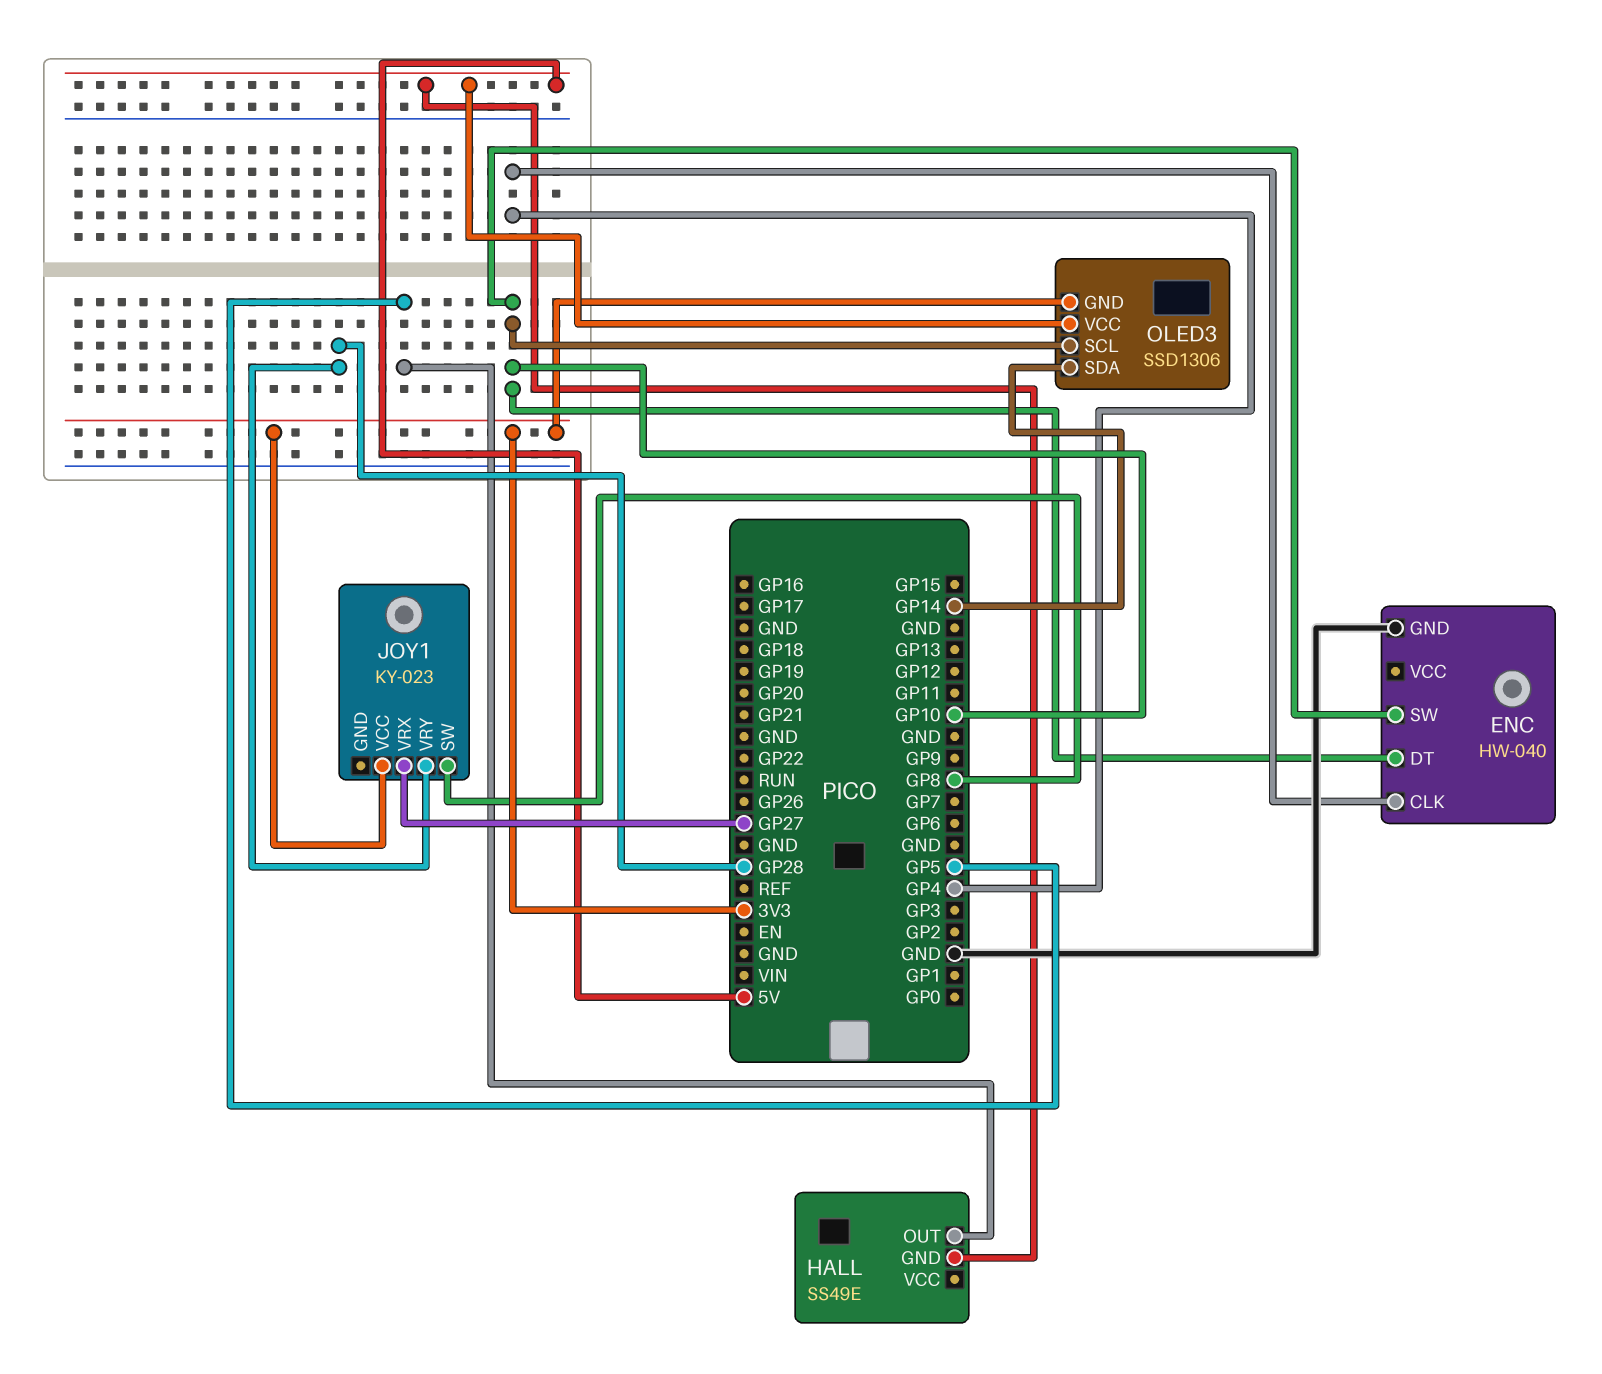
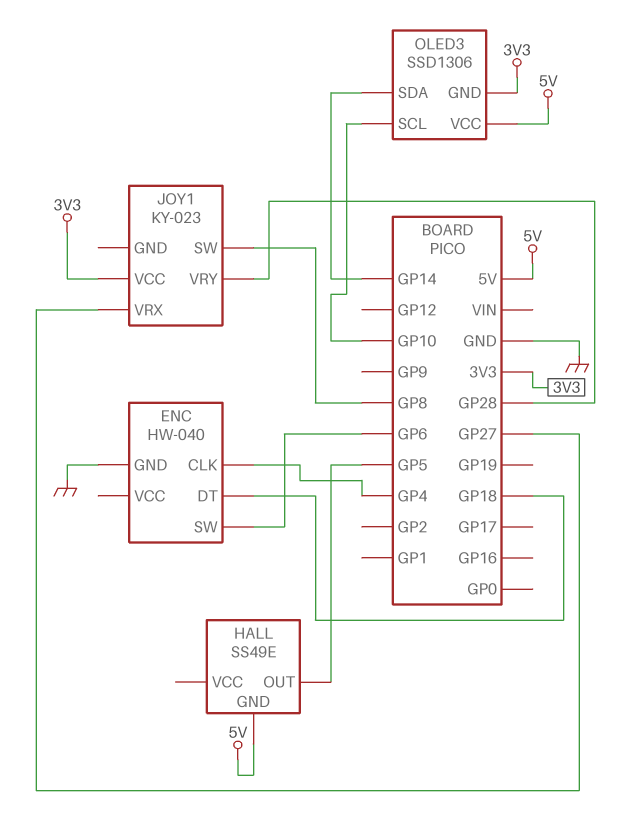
ENC pin DT: GP10 -> GP18
ENC pin SW: GP10 -> GP6

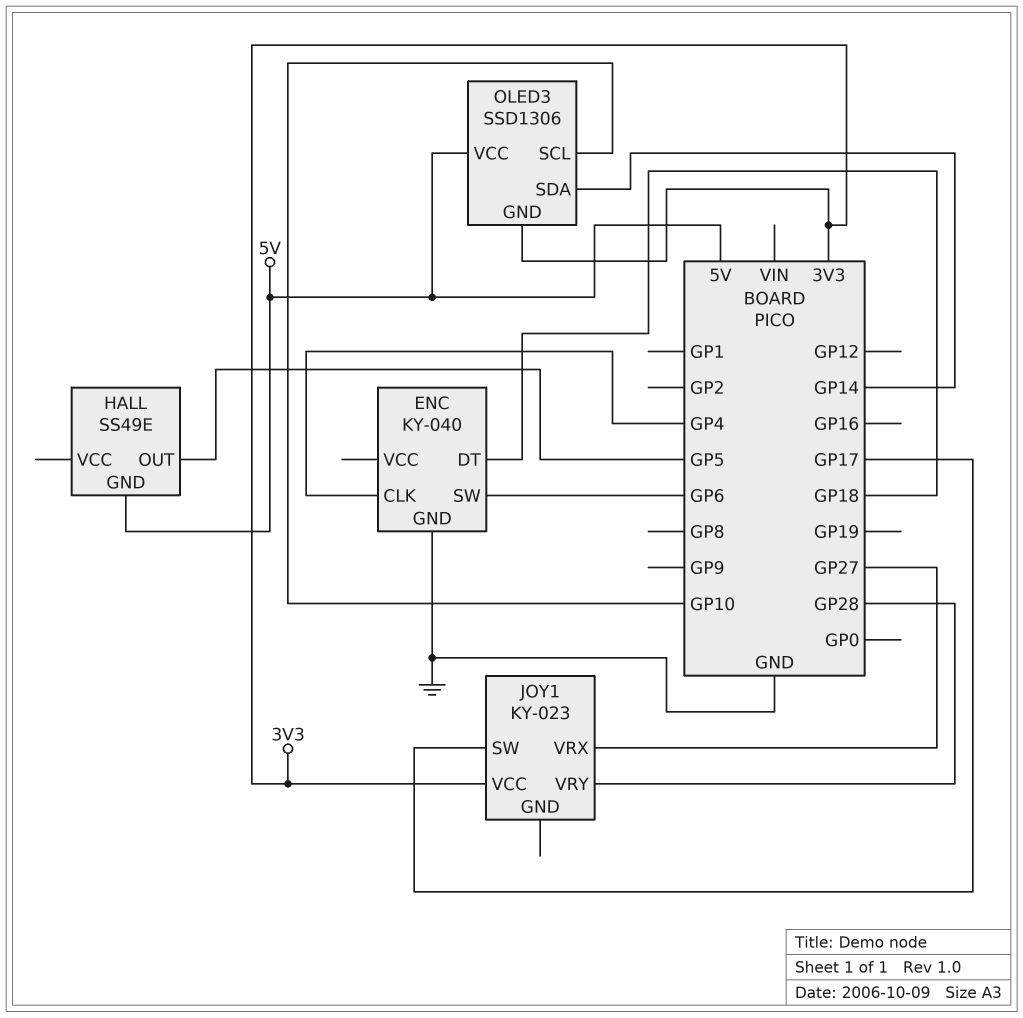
ENC: HW-040 -> KY-040
JOY1 pin SW: GP8 -> GP17

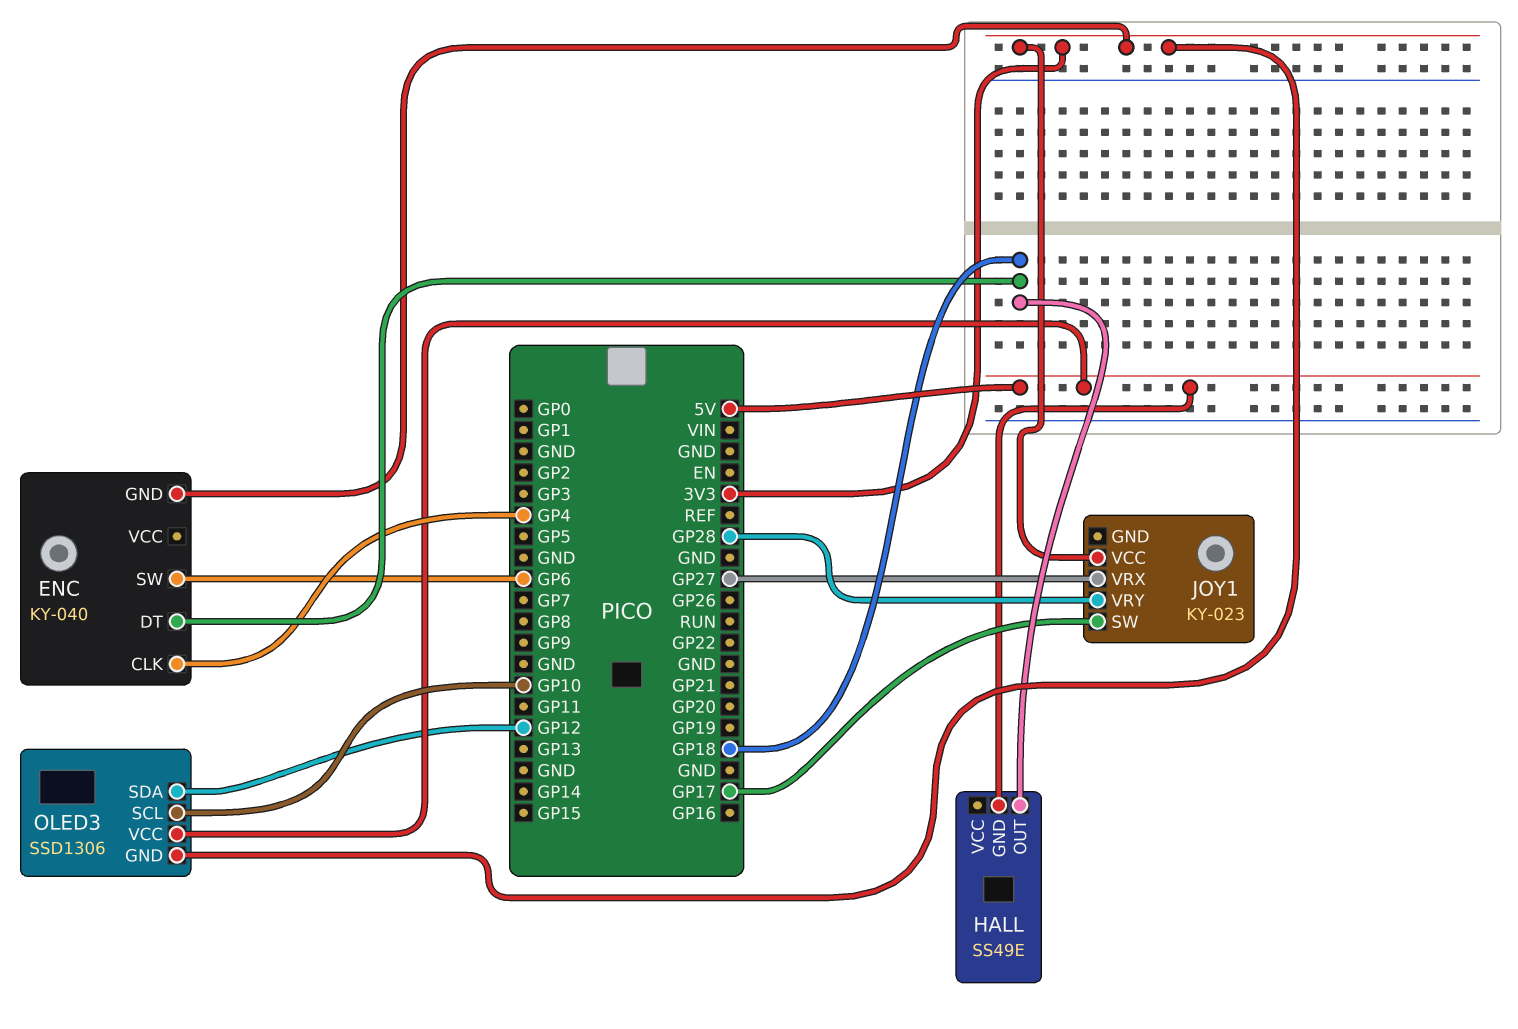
ENC pin GND: GND -> 3V3
HALL pin OUT: GP5 -> GP18
OLED3 pin SDA: GP14 -> GP12

